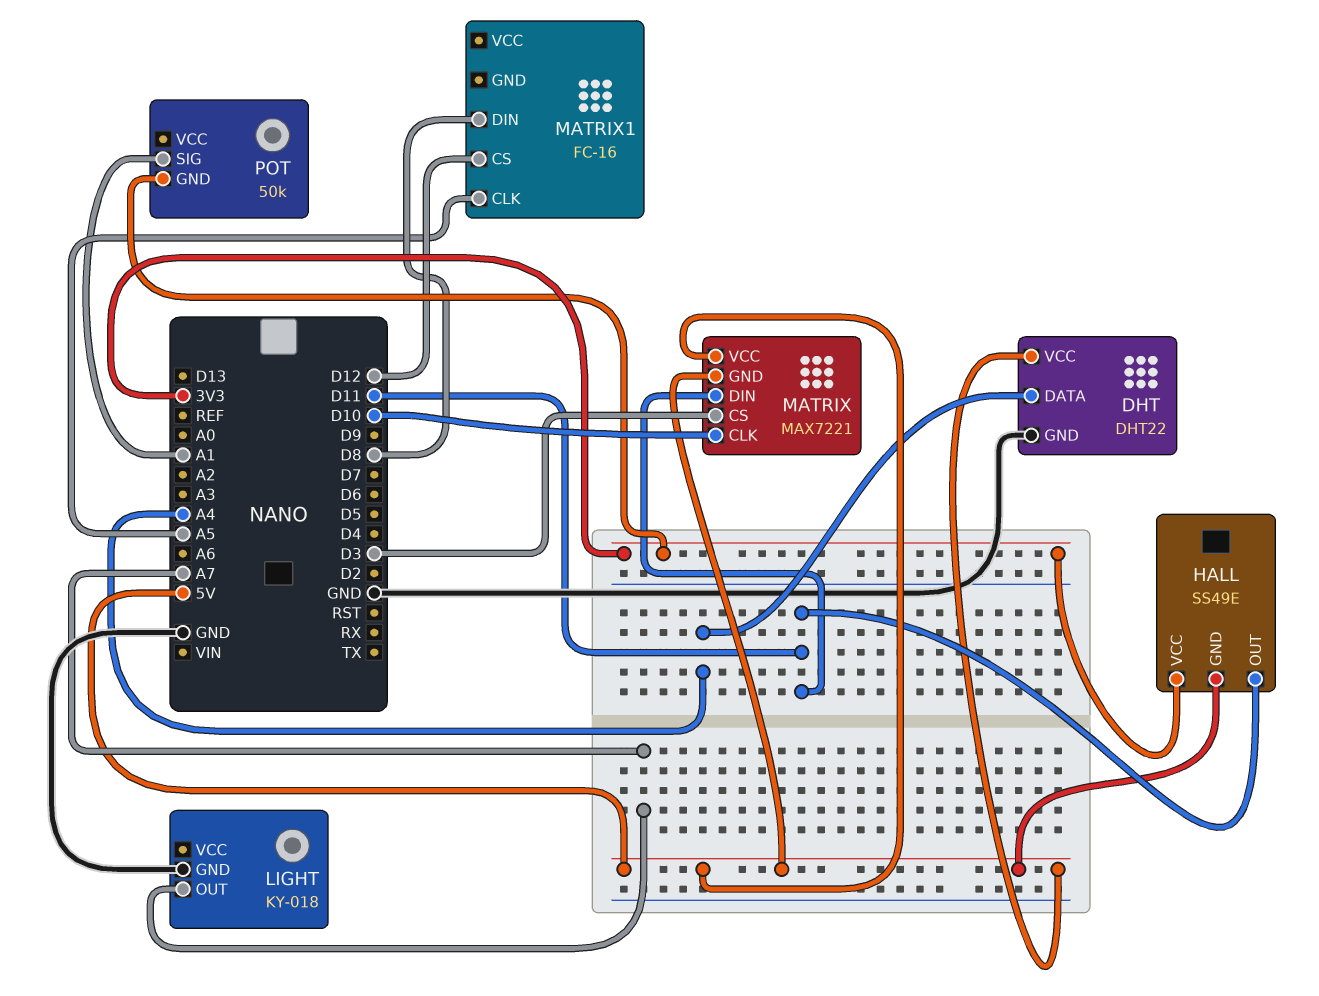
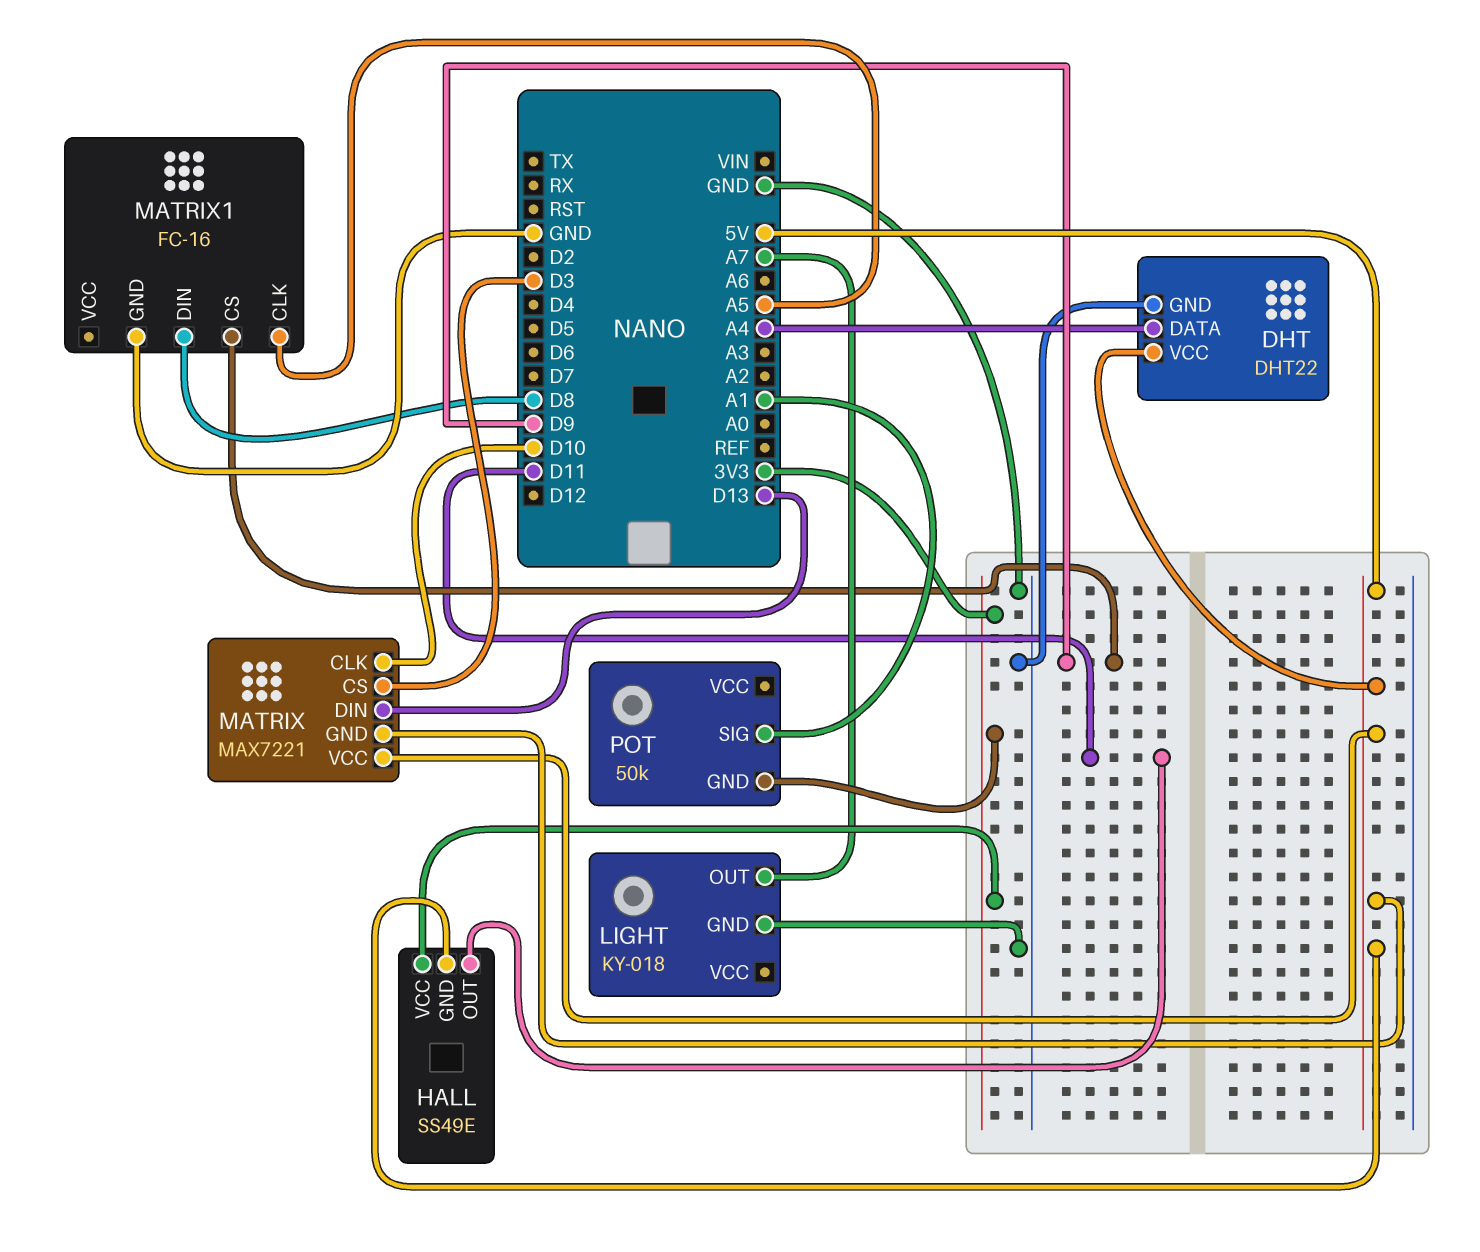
MATRIX pin DIN: D11 -> D13
MATRIX1 pin CS: D12 -> D9
MATRIX1 pin GND: none -> GND

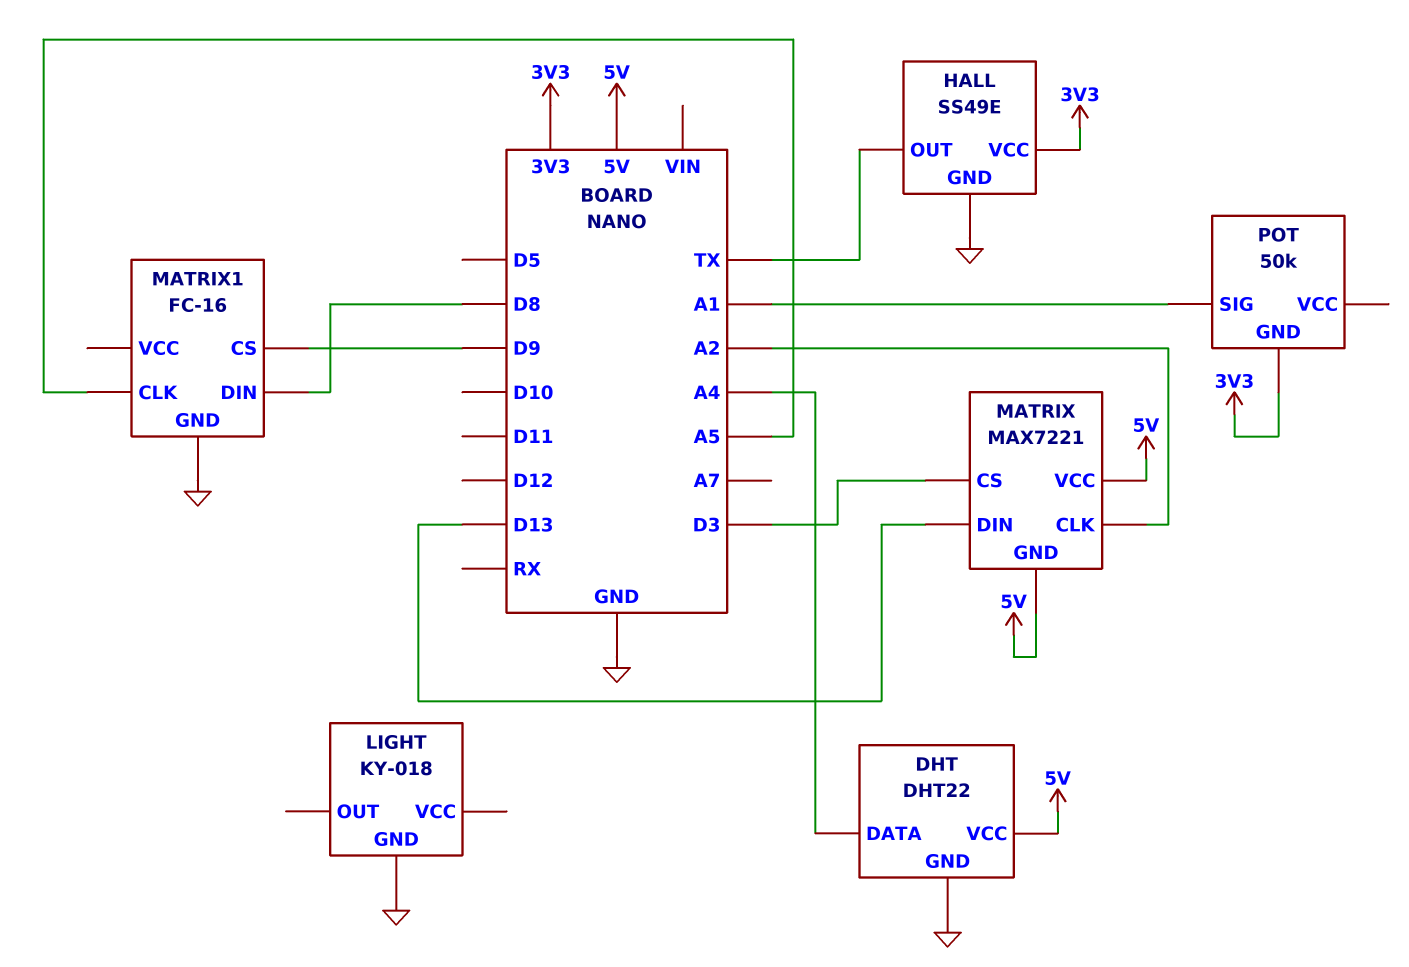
HALL pin GND: 5V -> GND
HALL pin OUT: D11 -> TX
LIGHT pin OUT: A7 -> none
MATRIX pin CLK: D10 -> A2

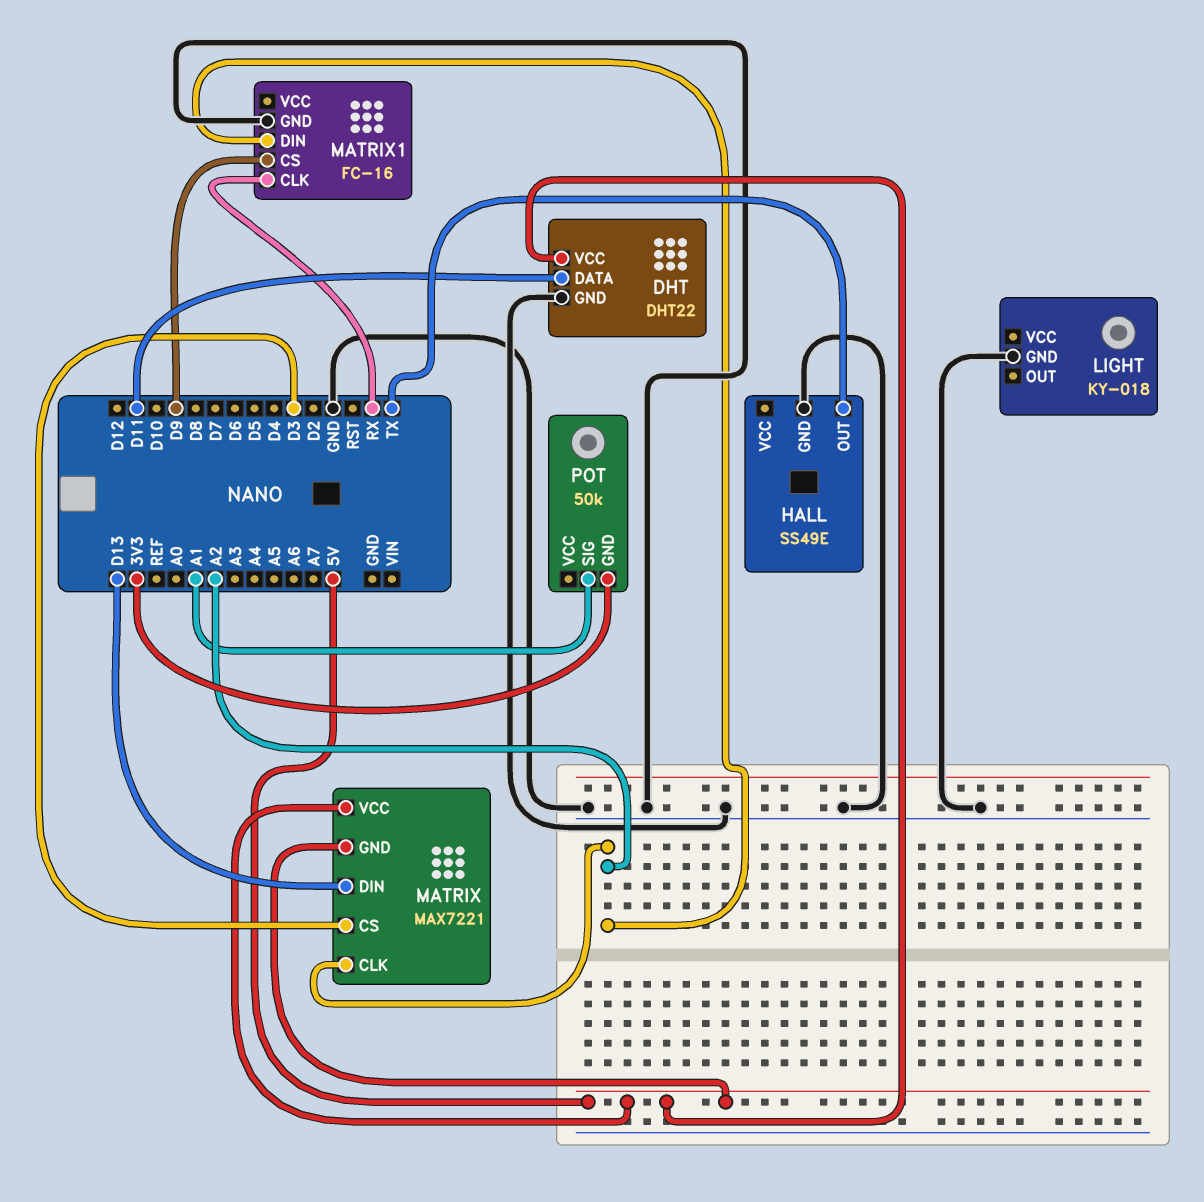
DHT pin DATA: A4 -> D11
HALL pin VCC: 3V3 -> none
MATRIX1 pin CLK: A5 -> RX
MATRIX1 pin DIN: D8 -> A2

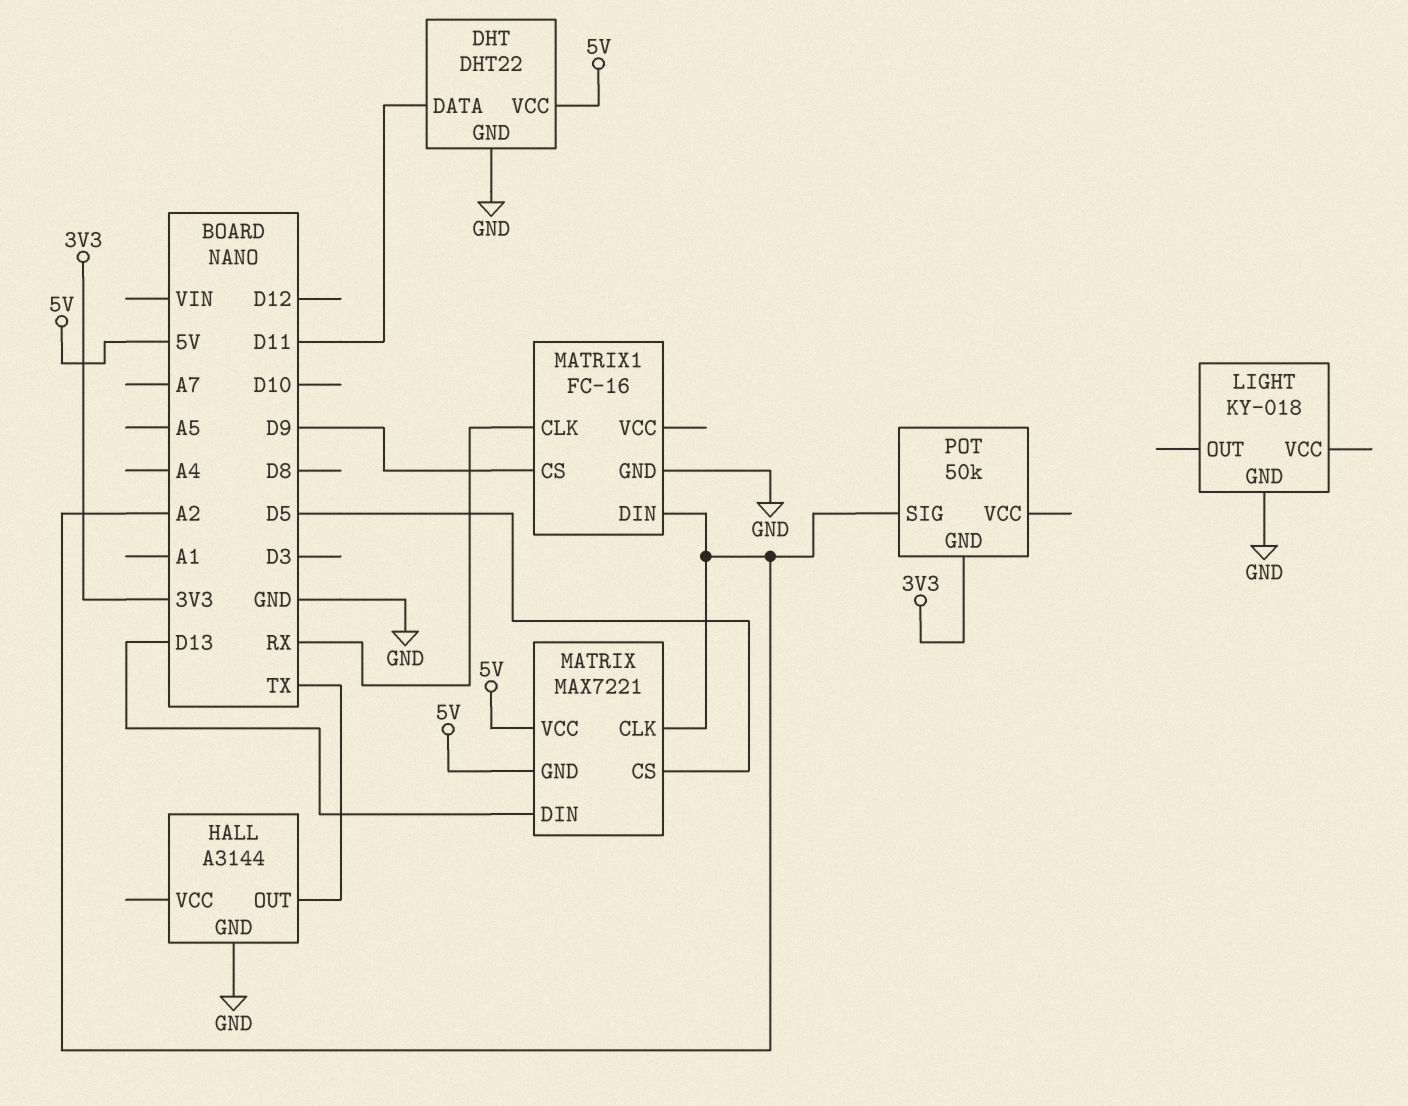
HALL: SS49E -> A3144
MATRIX pin CS: D3 -> D5
POT pin SIG: A1 -> A2

